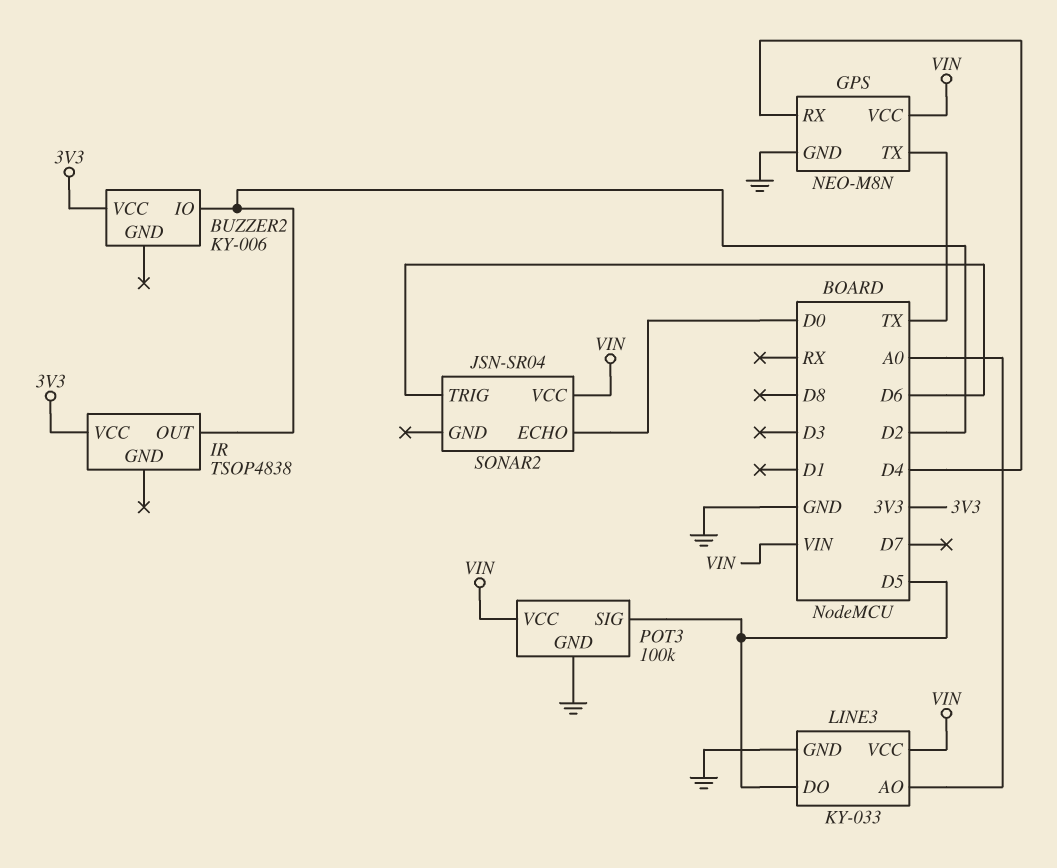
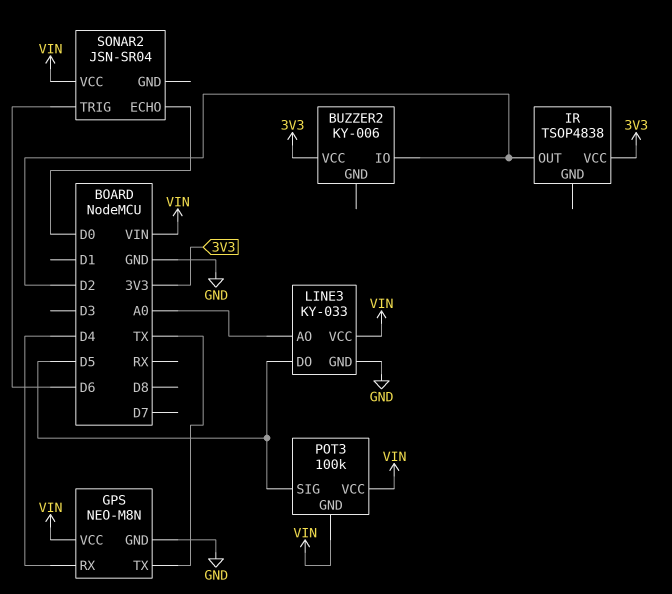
POT3 pin GND: GND -> VIN

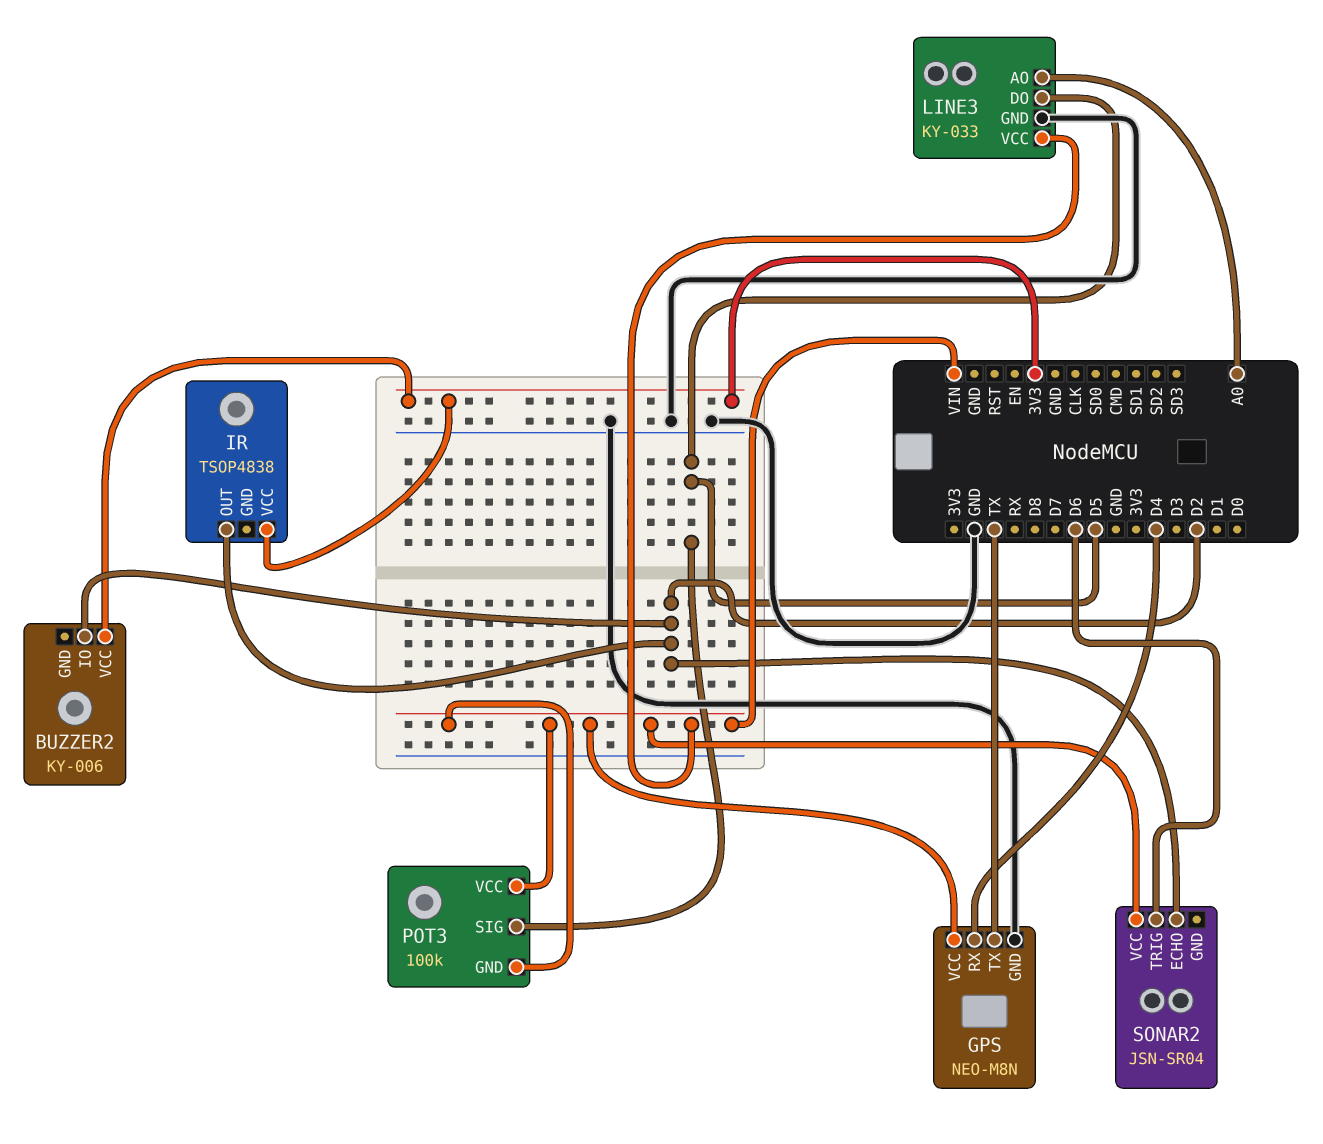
SONAR2 pin ECHO: D0 -> D2

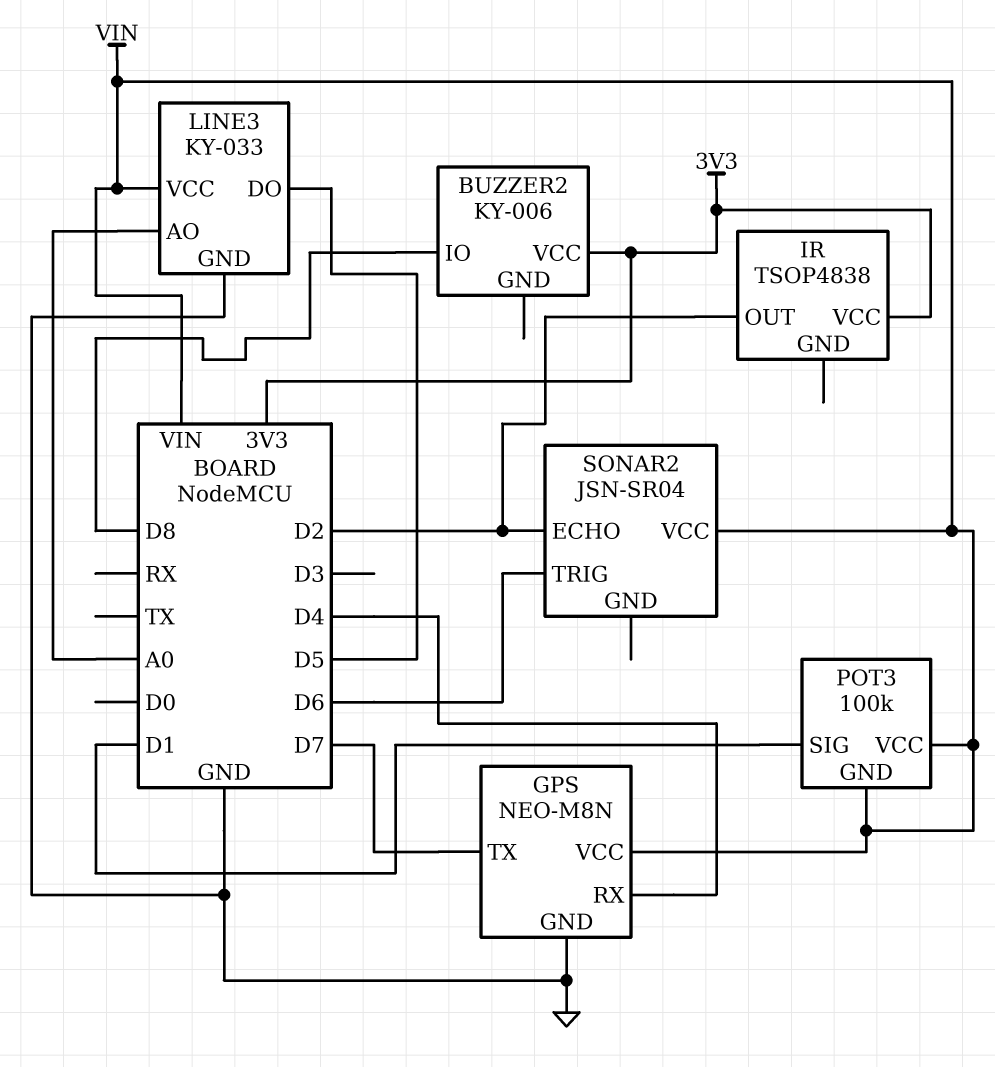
BUZZER2 pin IO: D2 -> D8
GPS pin TX: TX -> D7
POT3 pin SIG: D5 -> D1

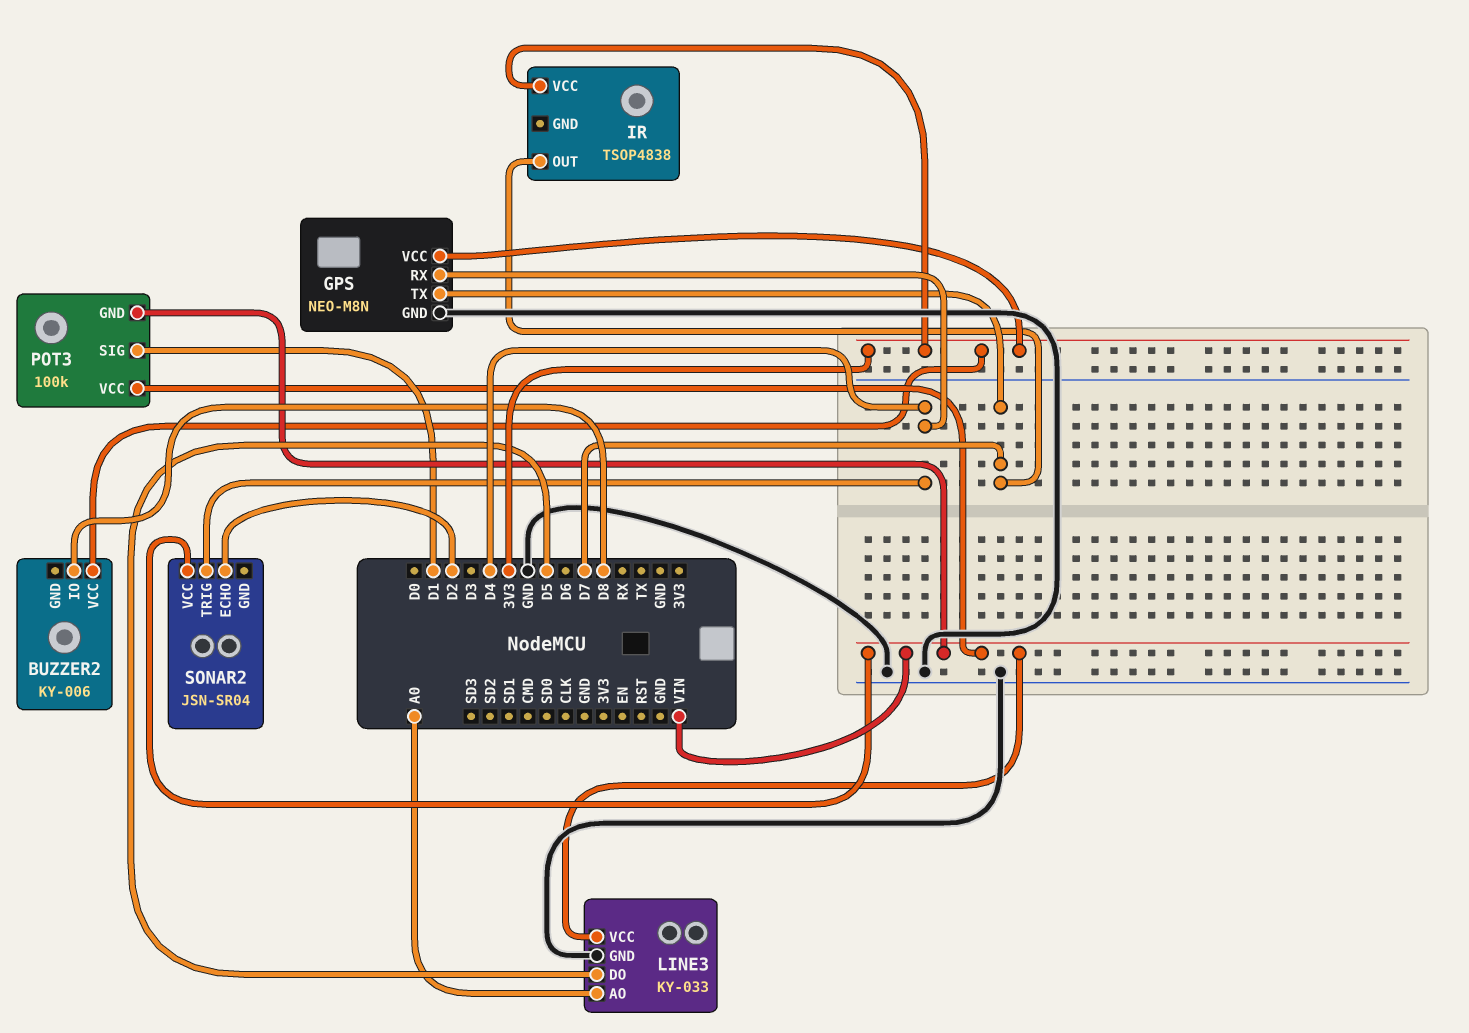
GPS pin VCC: VIN -> 3V3
IR pin OUT: D2 -> D7
SONAR2 pin TRIG: D6 -> D4

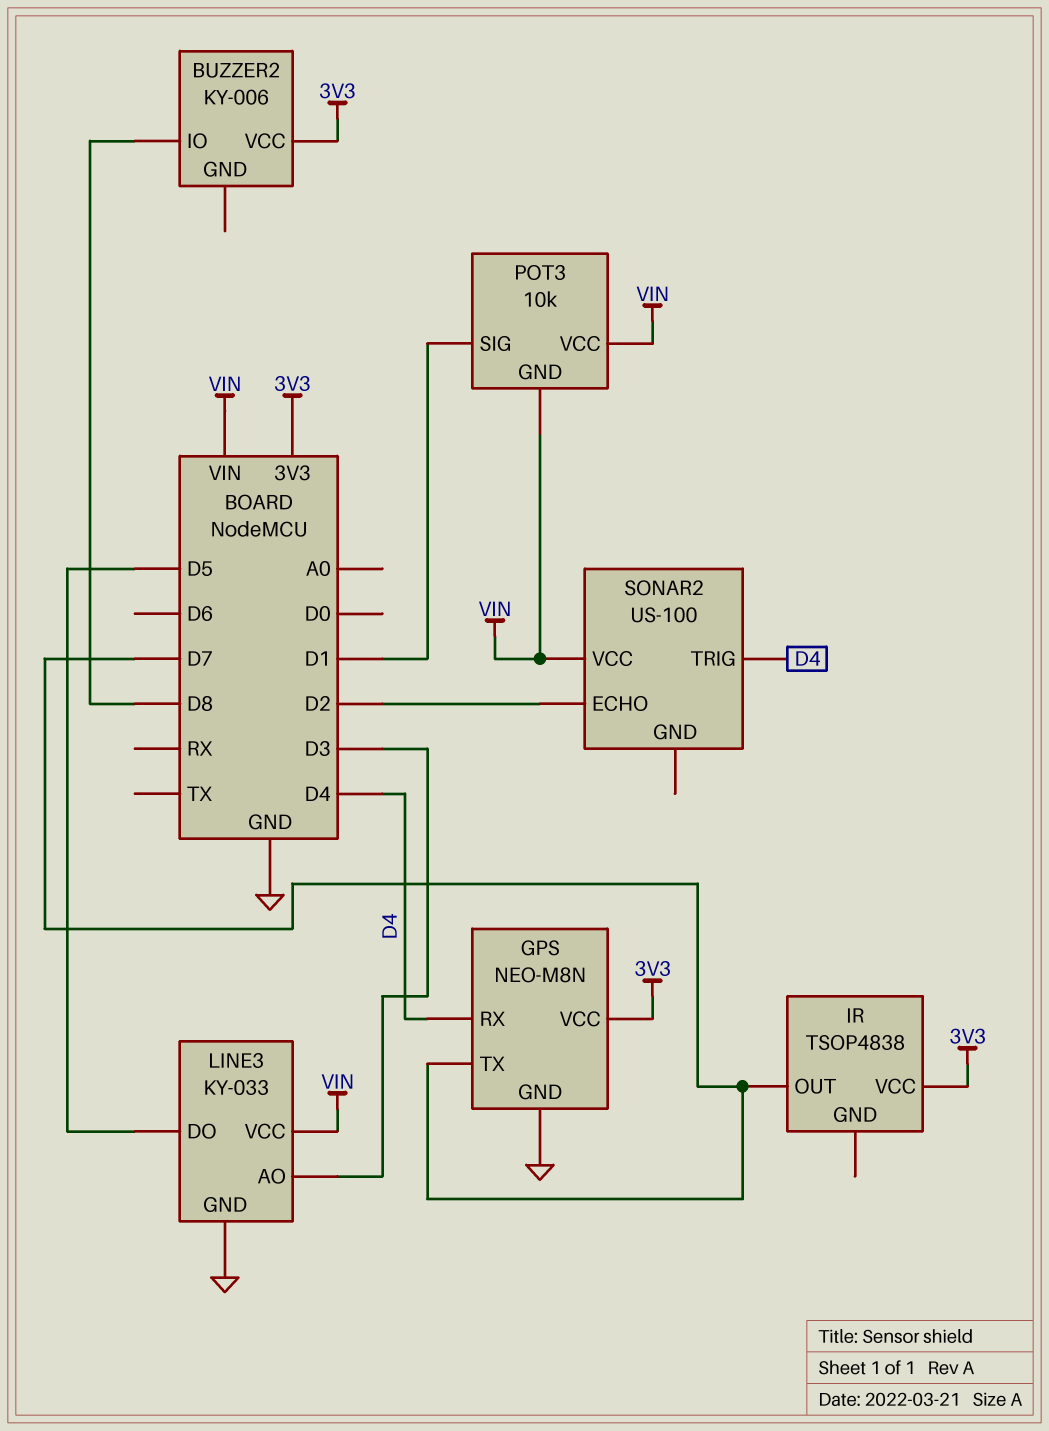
LINE3 pin AO: A0 -> D3
POT3: 100k -> 10k
SONAR2: JSN-SR04 -> US-100

